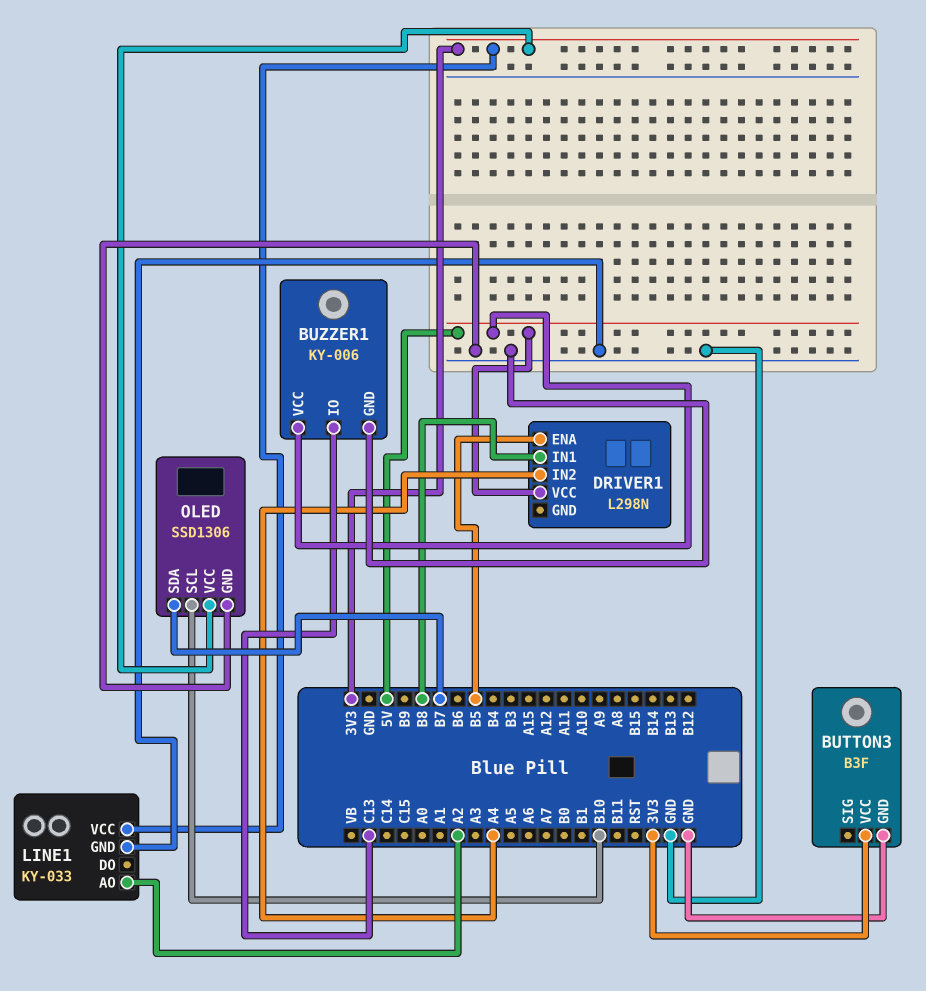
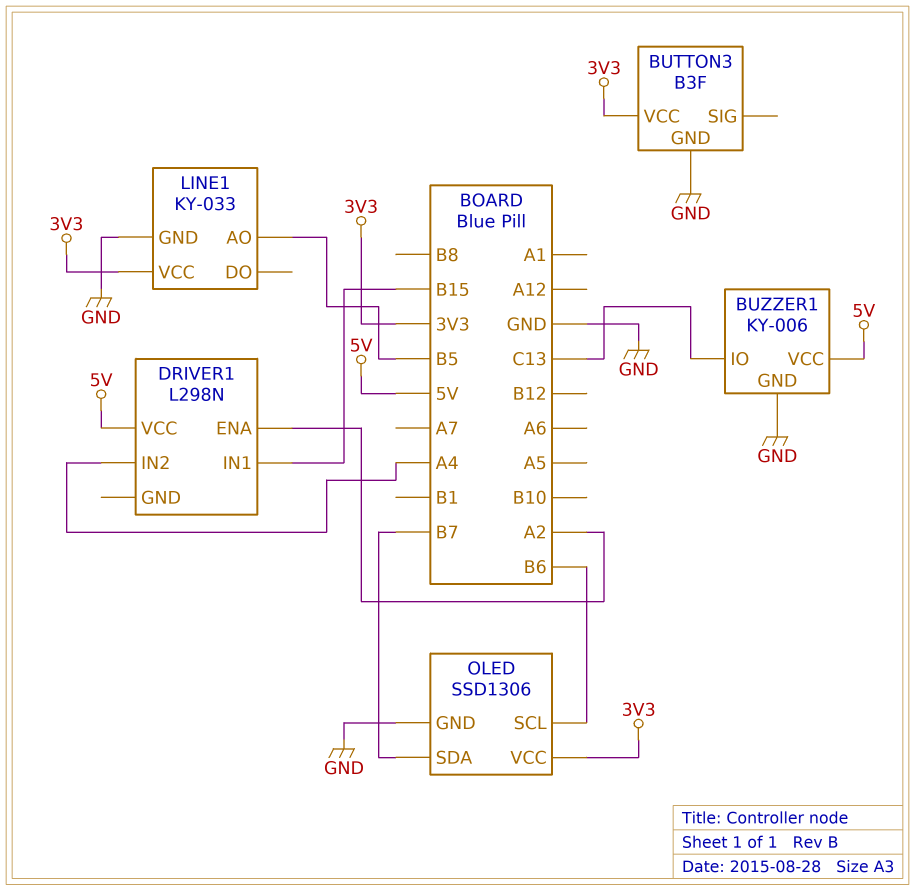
DRIVER1 pin ENA: B5 -> A2
DRIVER1 pin IN1: B8 -> B15
LINE1 pin AO: A2 -> B5
OLED pin SCL: B10 -> B6

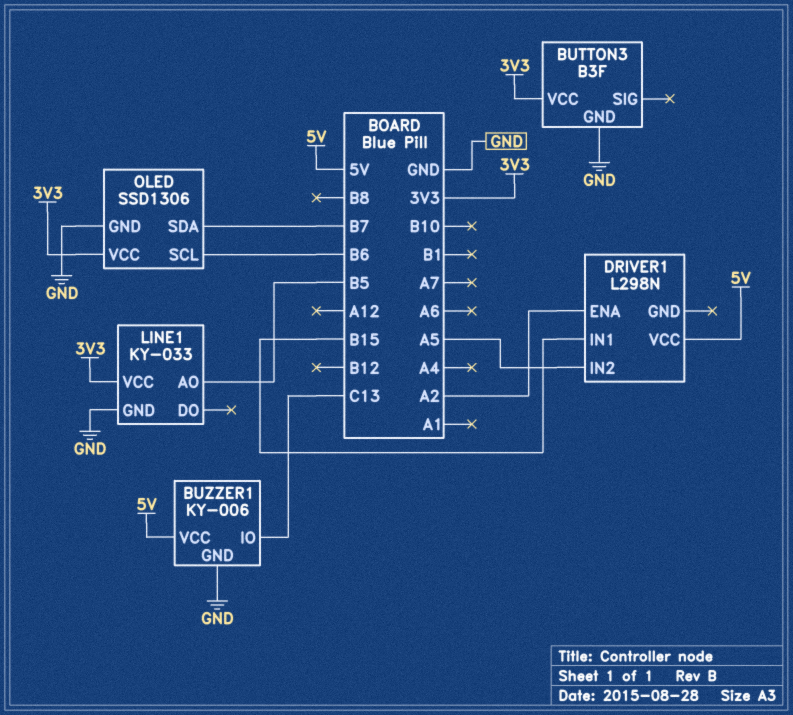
DRIVER1 pin IN2: A4 -> A5

